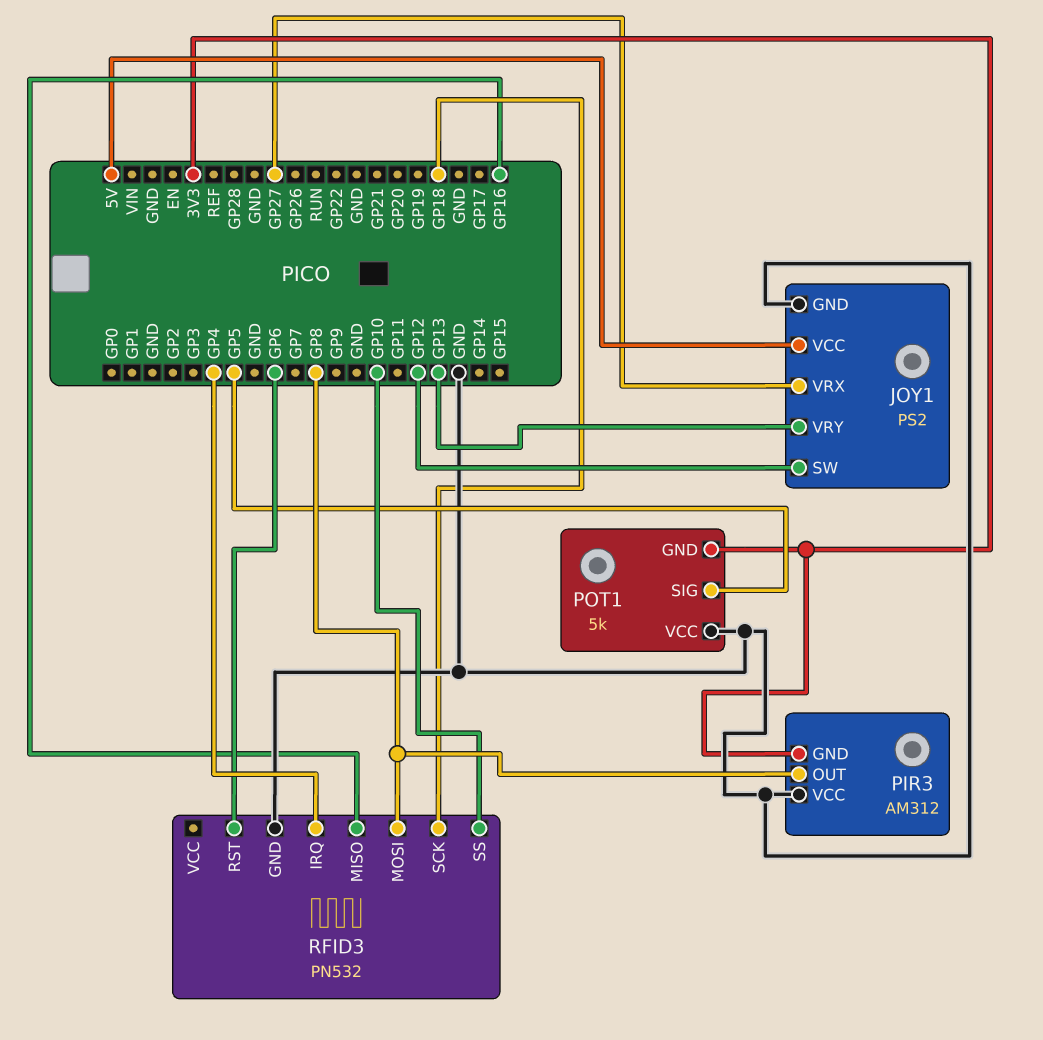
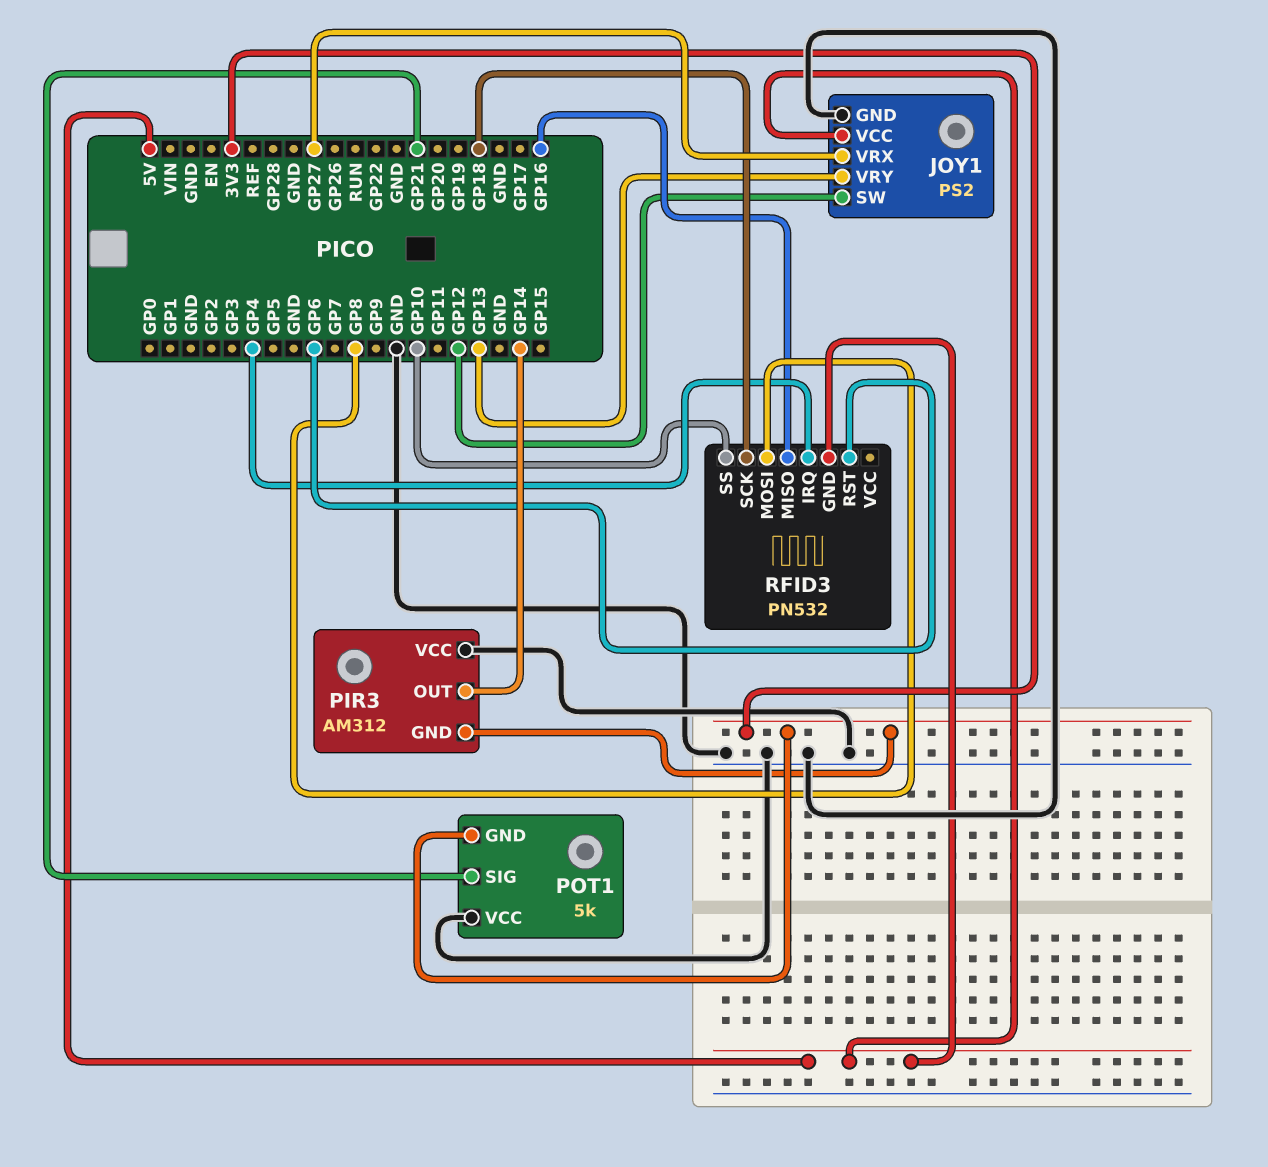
PIR3 pin OUT: GP8 -> GP14
POT1 pin SIG: GP5 -> GP21
RFID3 pin GND: GND -> 5V

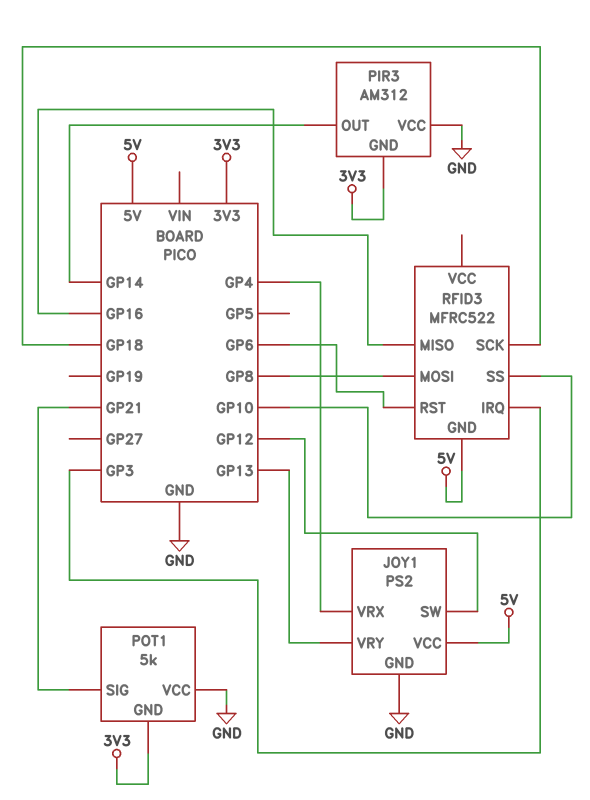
JOY1 pin VRX: GP27 -> GP4
RFID3: PN532 -> MFRC522
RFID3 pin IRQ: GP4 -> GP3

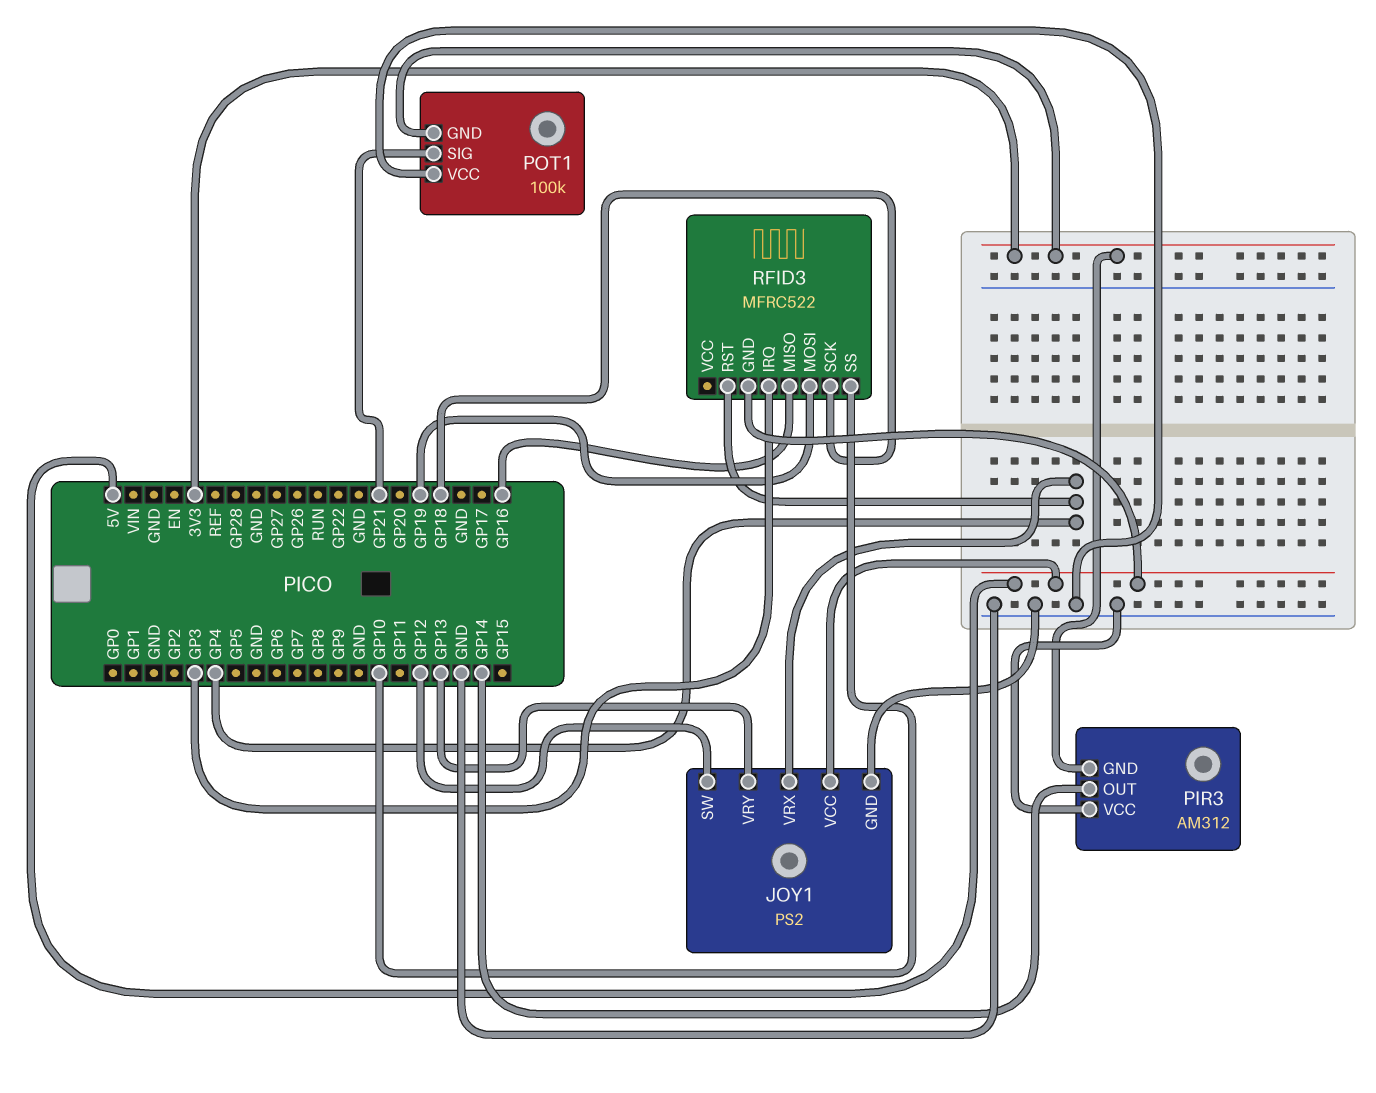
POT1: 5k -> 100k
RFID3 pin MOSI: GP8 -> GP19
RFID3 pin RST: GP6 -> GP4

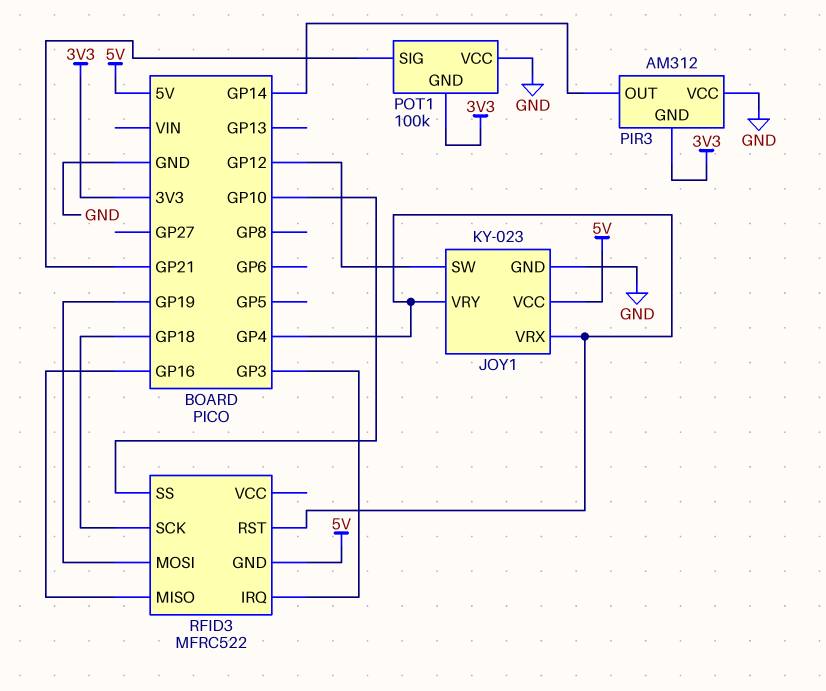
JOY1: PS2 -> KY-023
JOY1 pin VRY: GP13 -> GP4

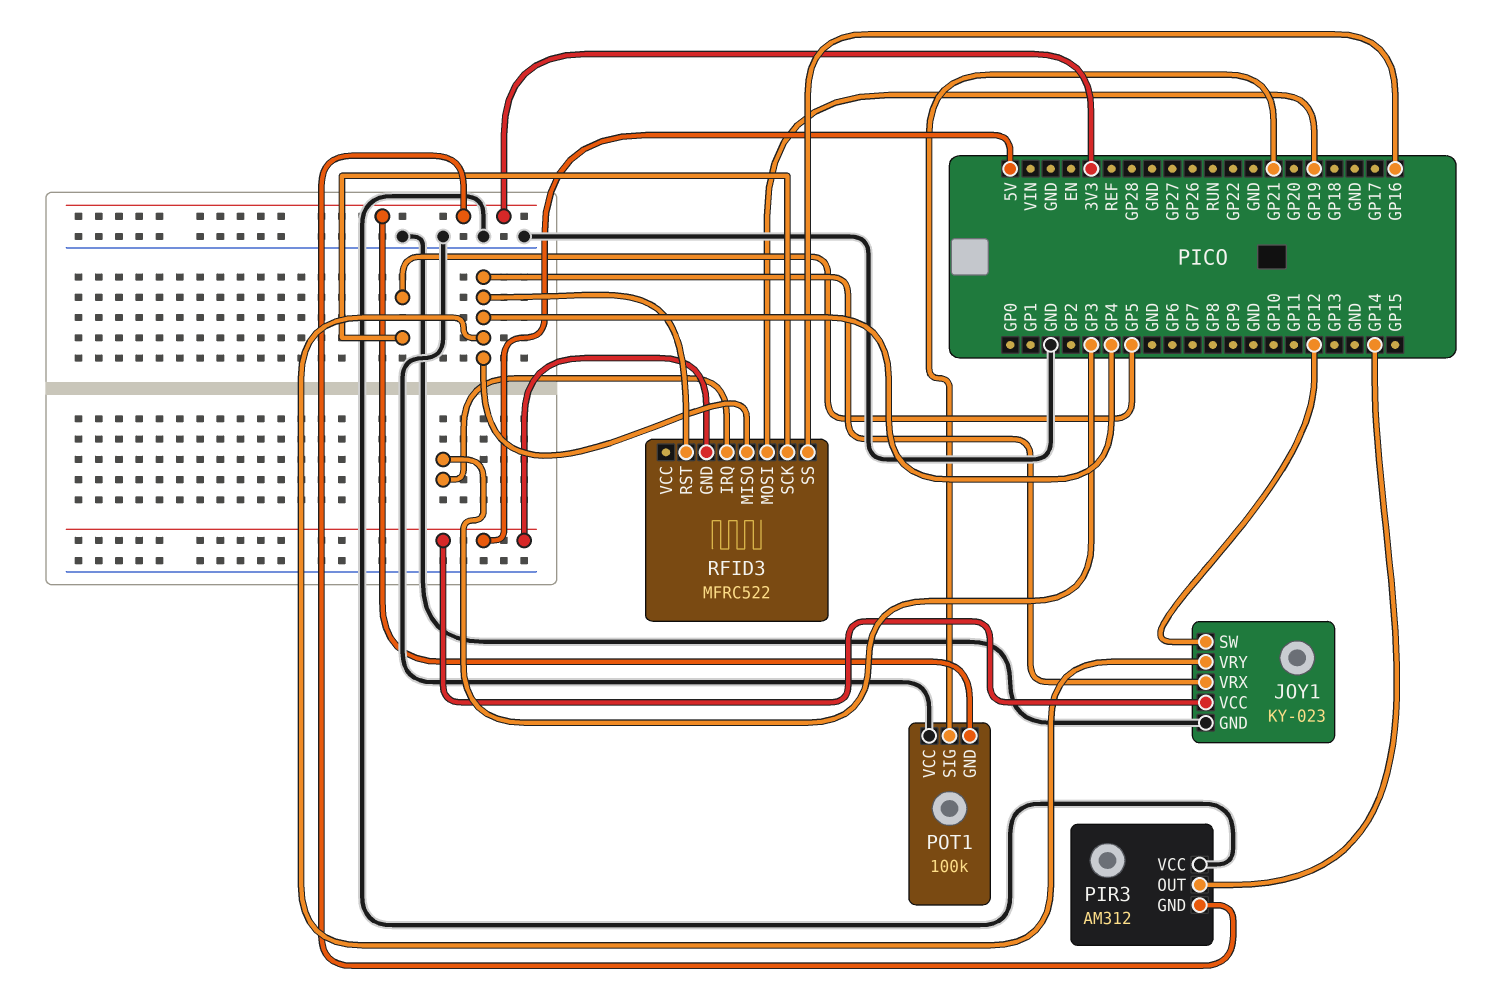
RFID3 pin MISO: GP16 -> GP4
RFID3 pin SCK: GP18 -> GP5
RFID3 pin SS: GP10 -> GP16

